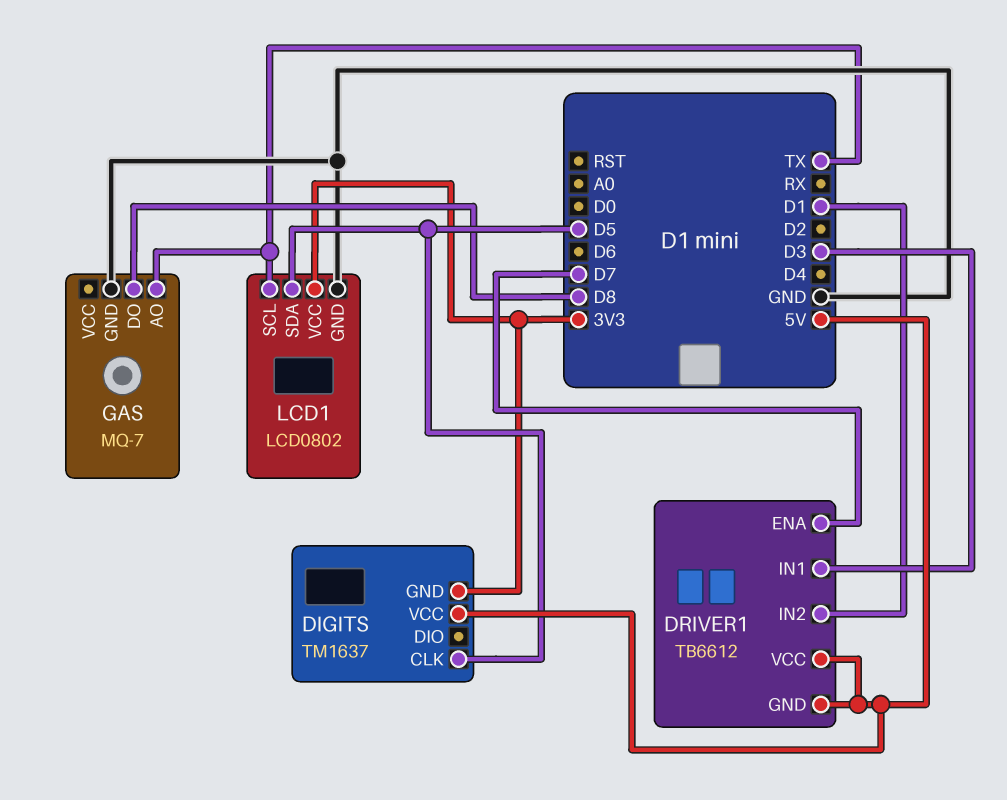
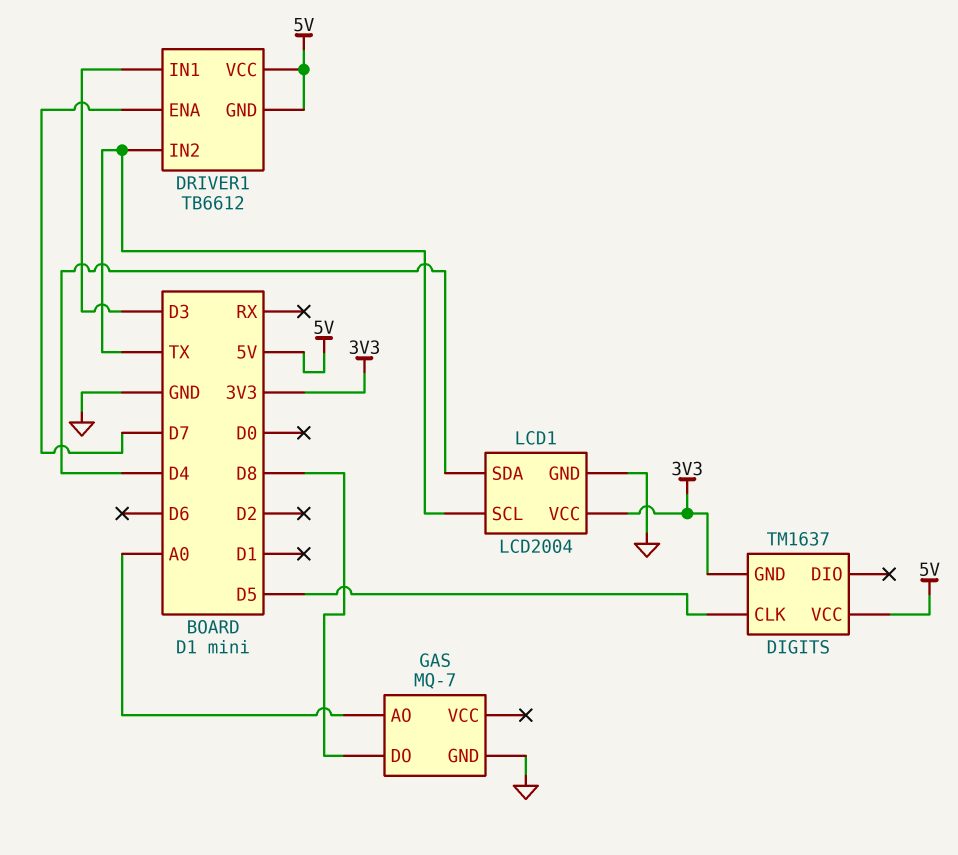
DRIVER1 pin IN2: D1 -> TX
GAS pin AO: TX -> A0
LCD1: LCD0802 -> LCD2004
LCD1 pin SDA: D5 -> D4

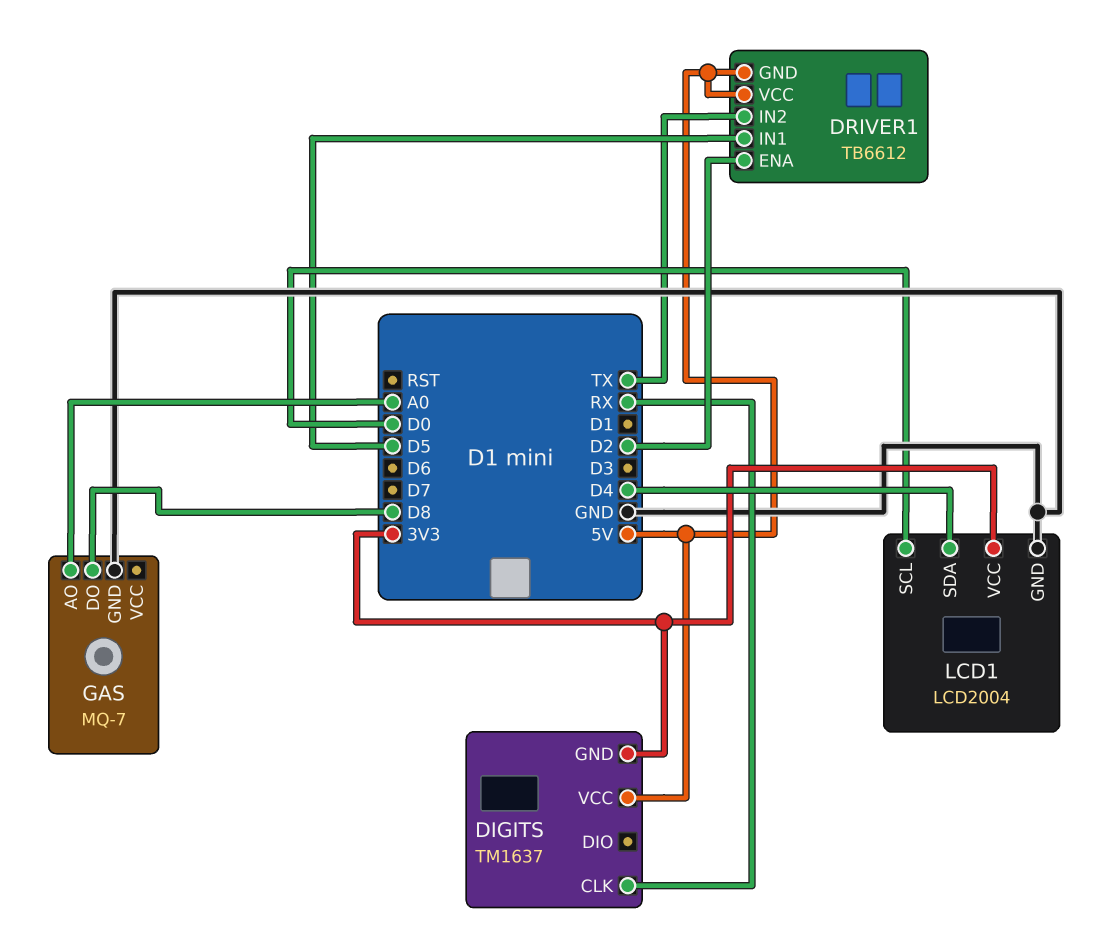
DIGITS pin CLK: D5 -> RX
DRIVER1 pin ENA: D7 -> D2
DRIVER1 pin IN1: D3 -> D5
LCD1 pin SCL: TX -> D0

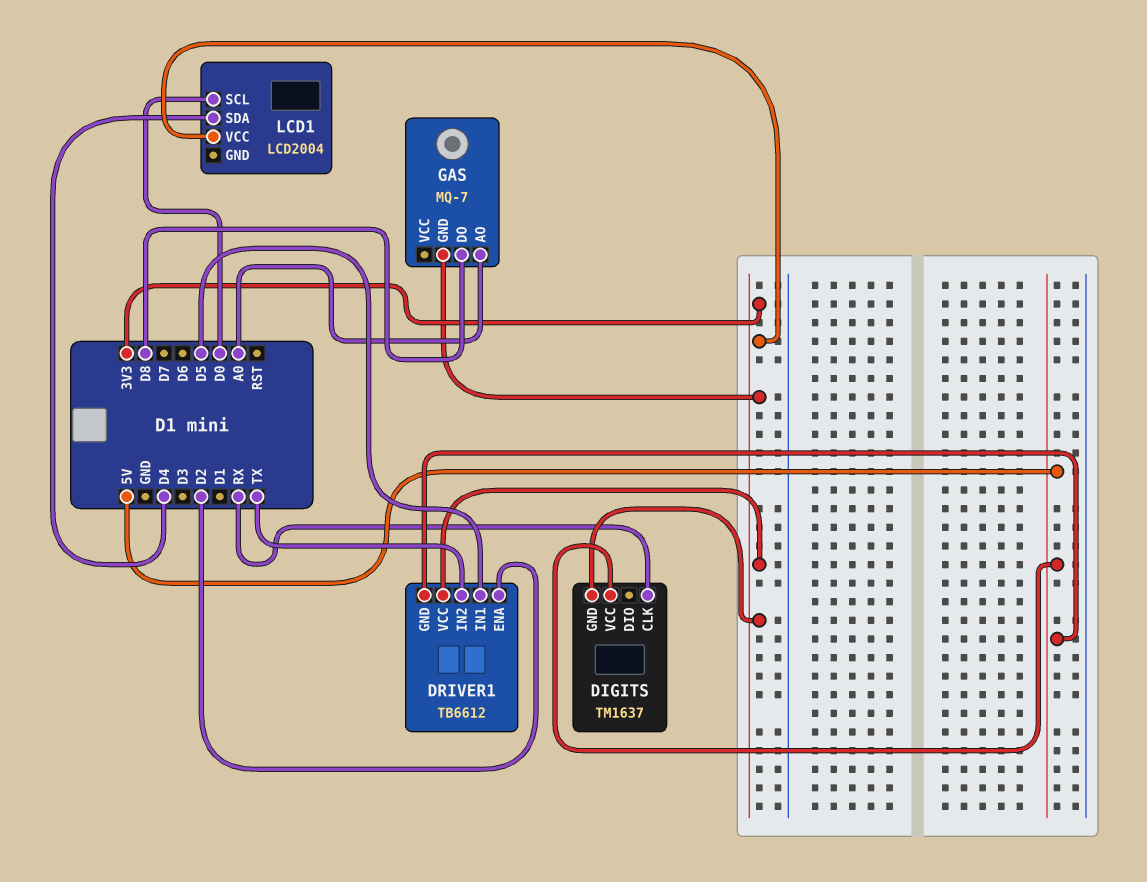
DRIVER1 pin VCC: 5V -> 3V3
GAS pin GND: GND -> 3V3
LCD1 pin GND: GND -> none

